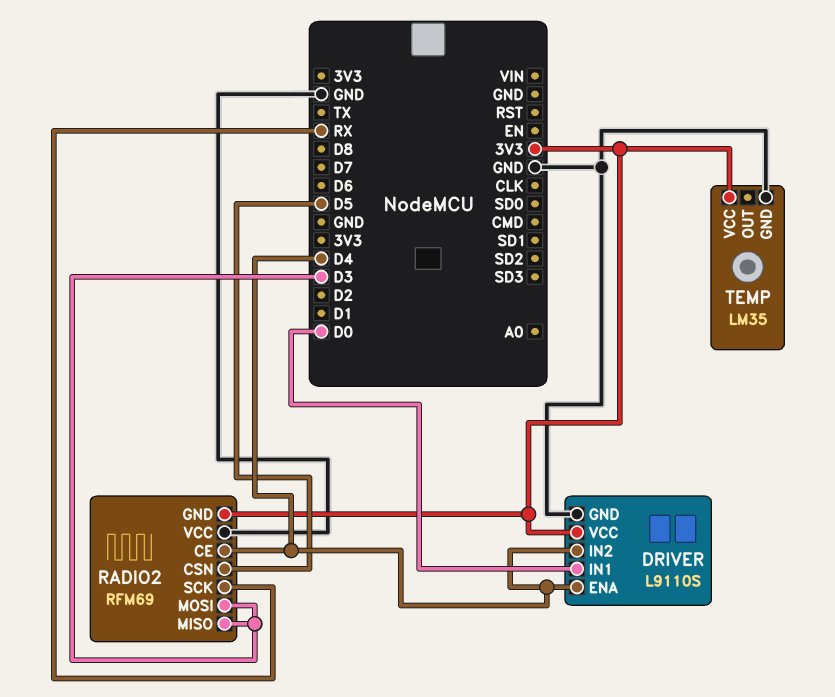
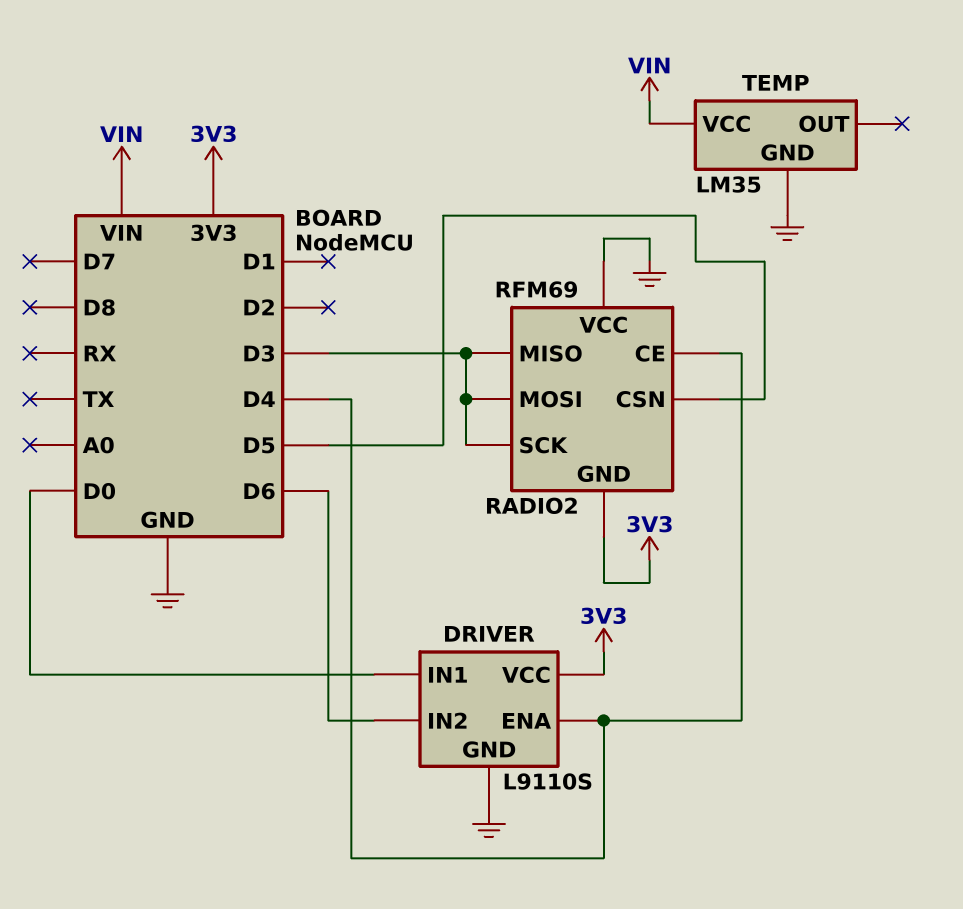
DRIVER pin IN2: D4 -> D6
RADIO2 pin SCK: RX -> D3
TEMP pin VCC: 3V3 -> VIN

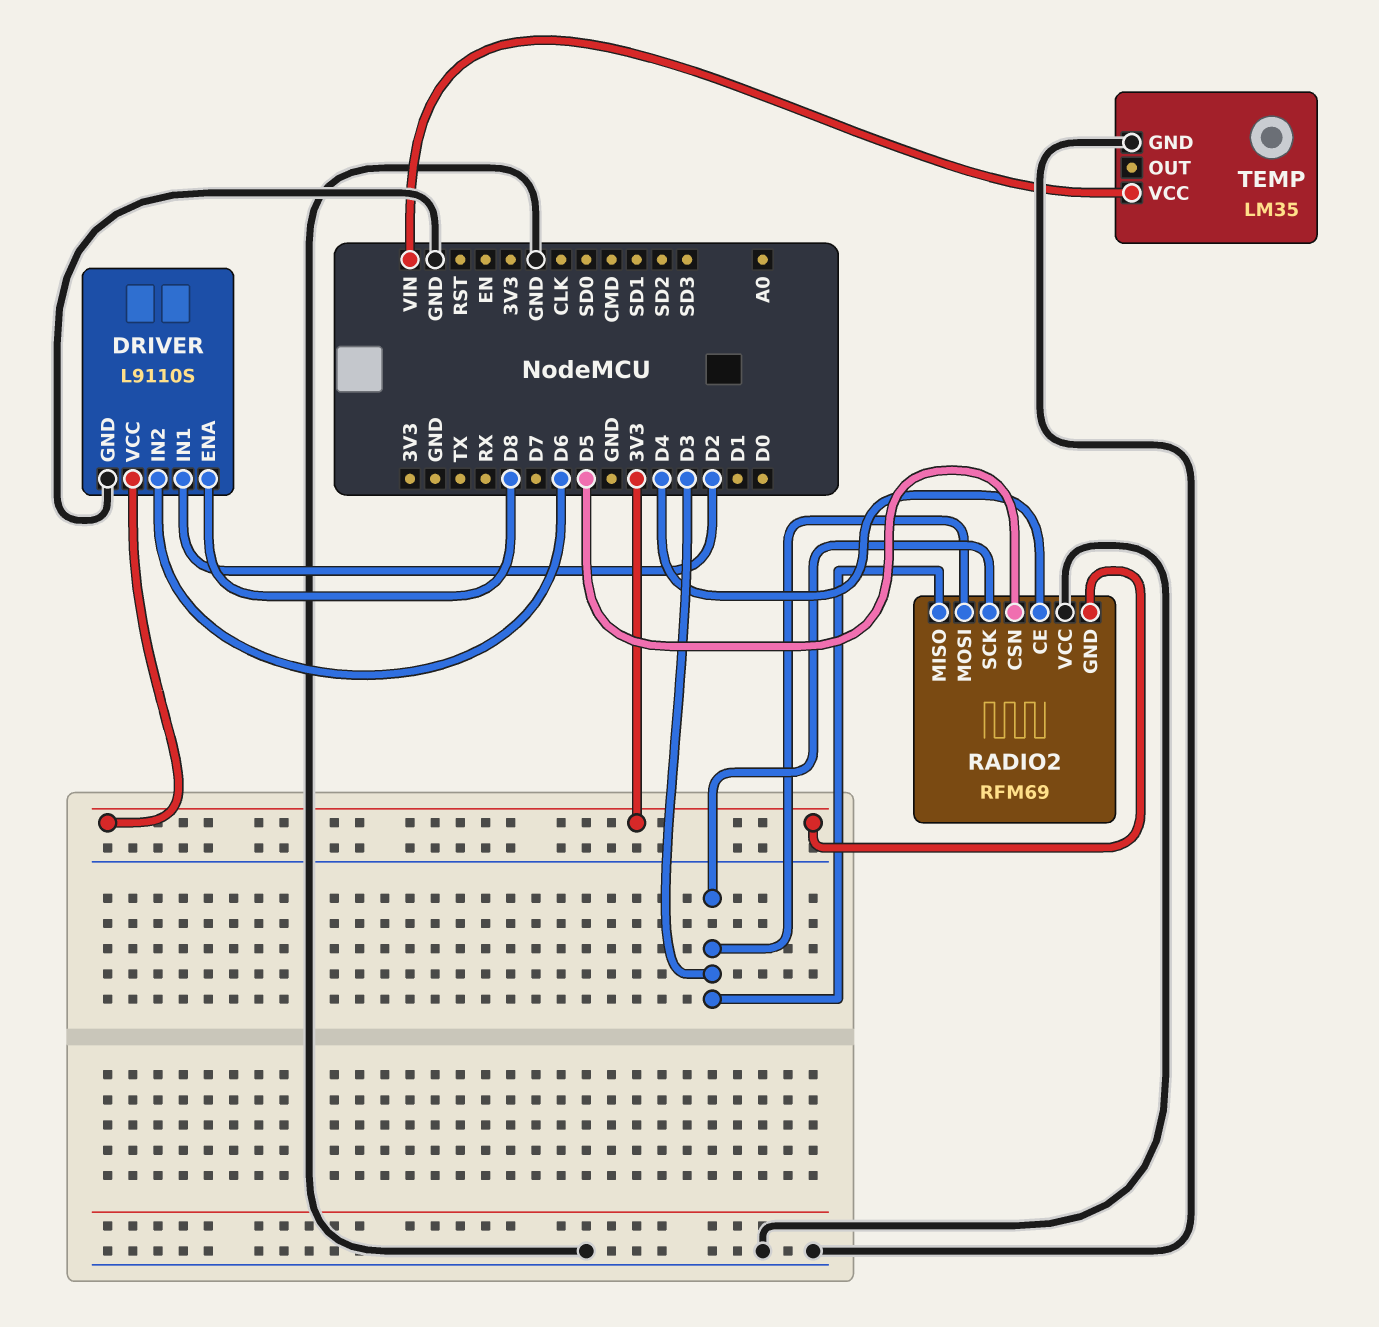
DRIVER pin ENA: D4 -> D8
DRIVER pin IN1: D0 -> D2

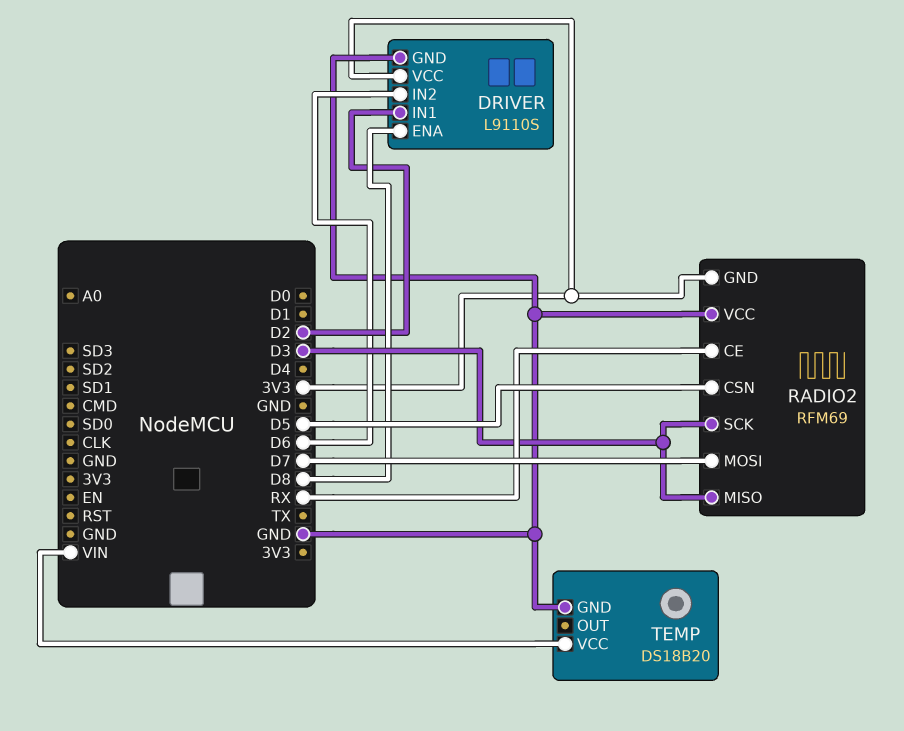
RADIO2 pin CE: D4 -> RX
RADIO2 pin MOSI: D3 -> D7
TEMP: LM35 -> DS18B20

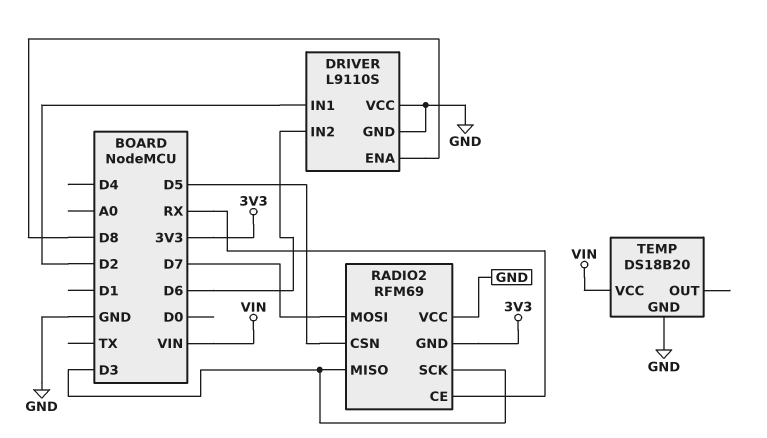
DRIVER pin VCC: 3V3 -> GND

